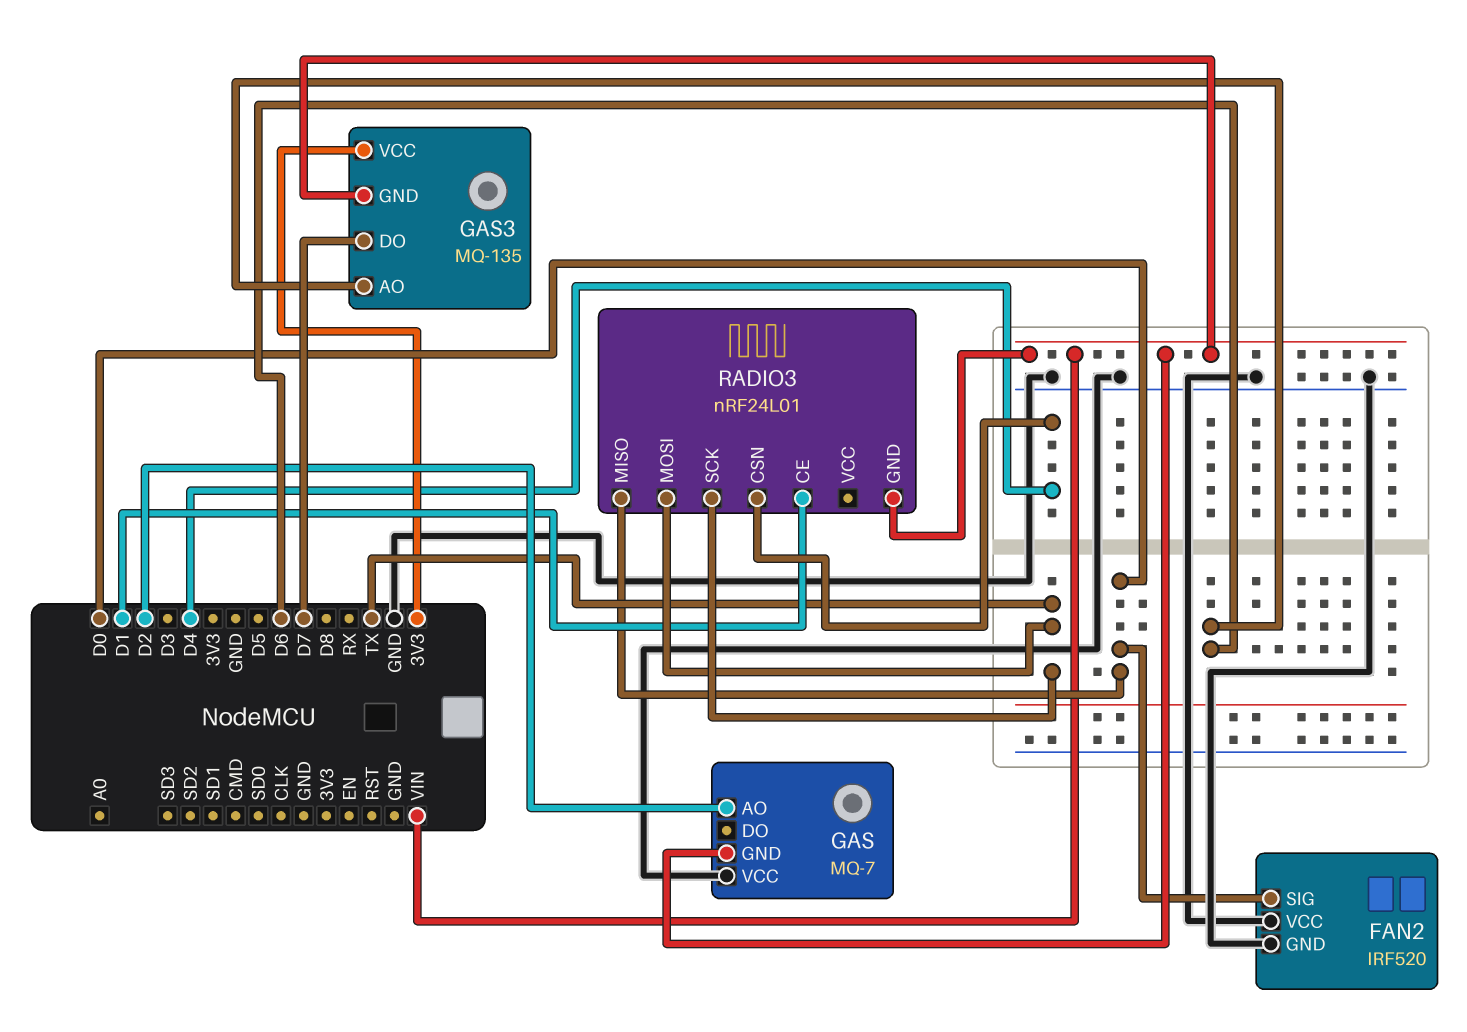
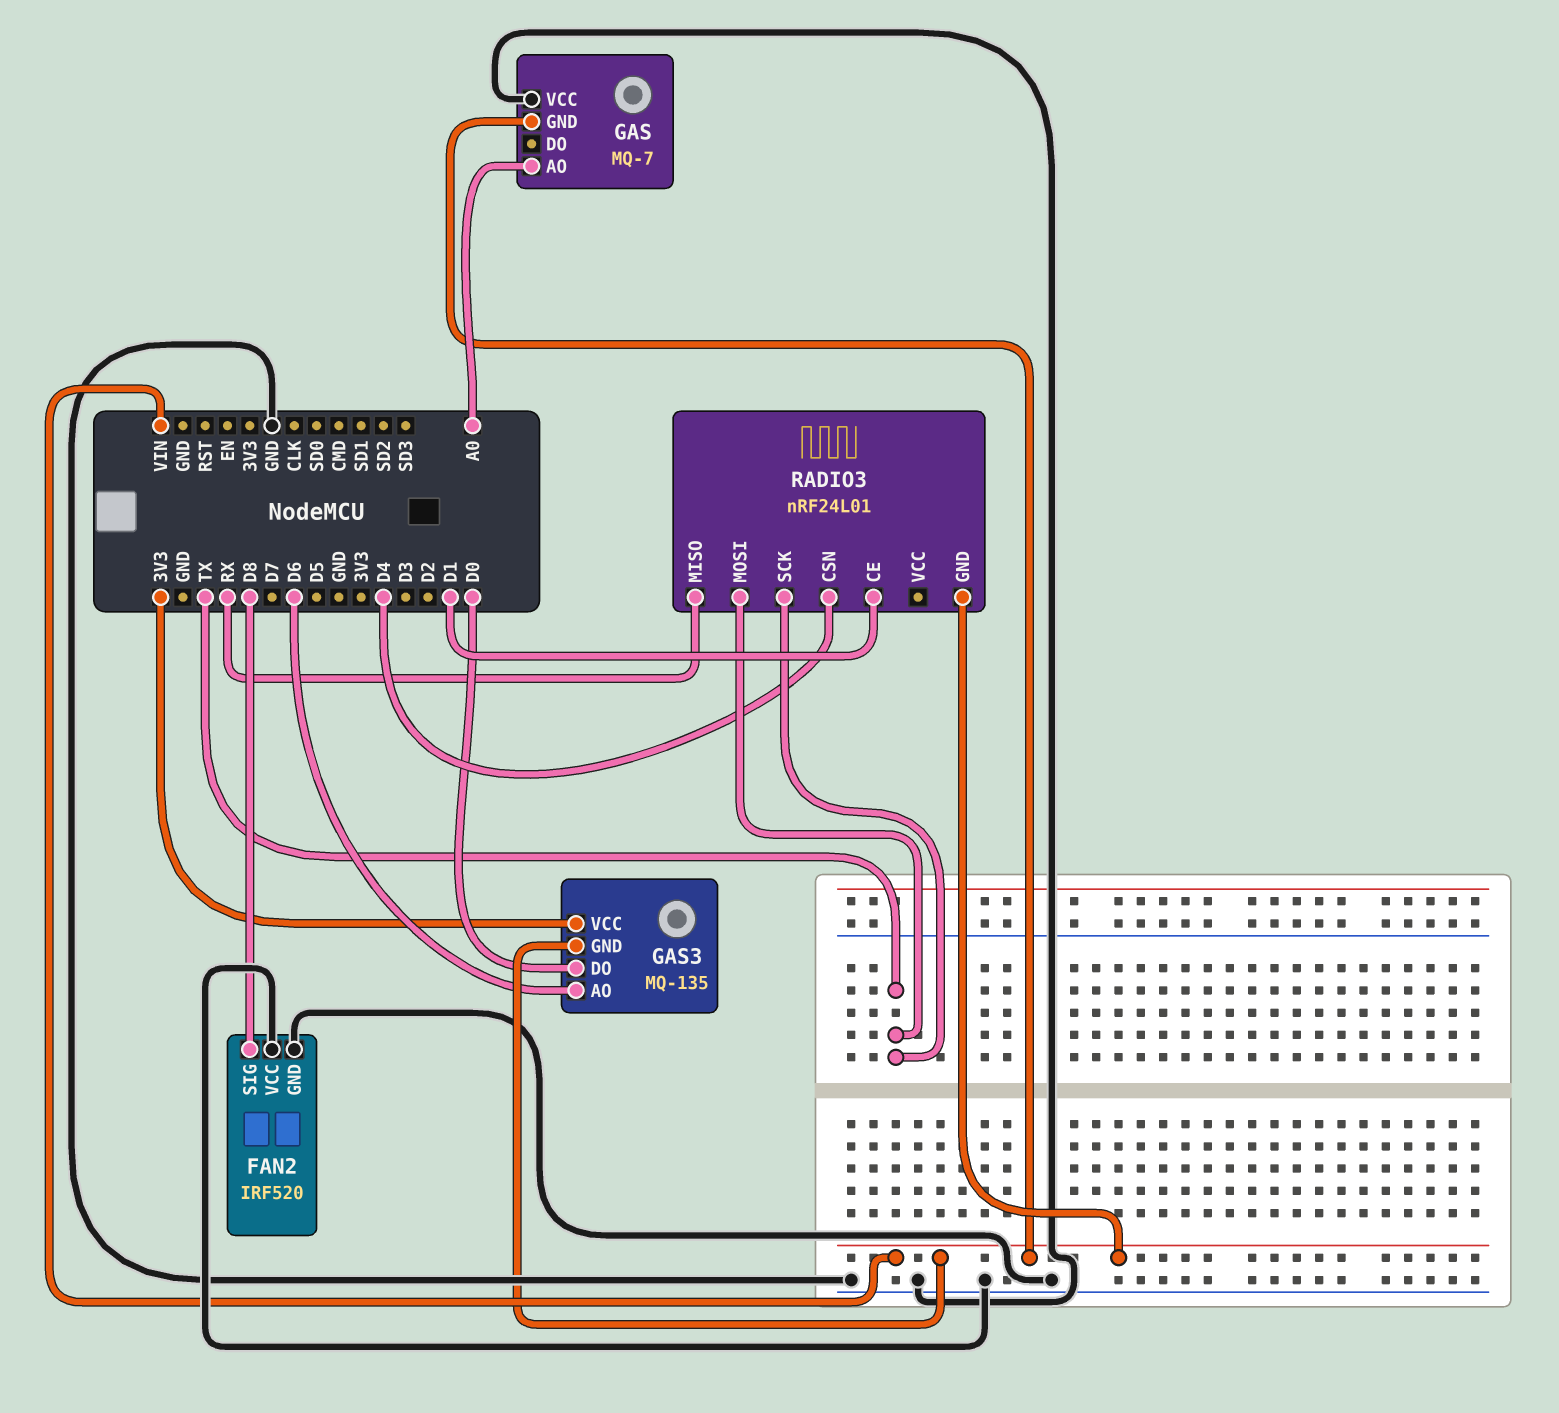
FAN2 pin SIG: D0 -> D8
GAS pin AO: D2 -> A0
GAS3 pin DO: D7 -> D0
RADIO3 pin MISO: D0 -> RX

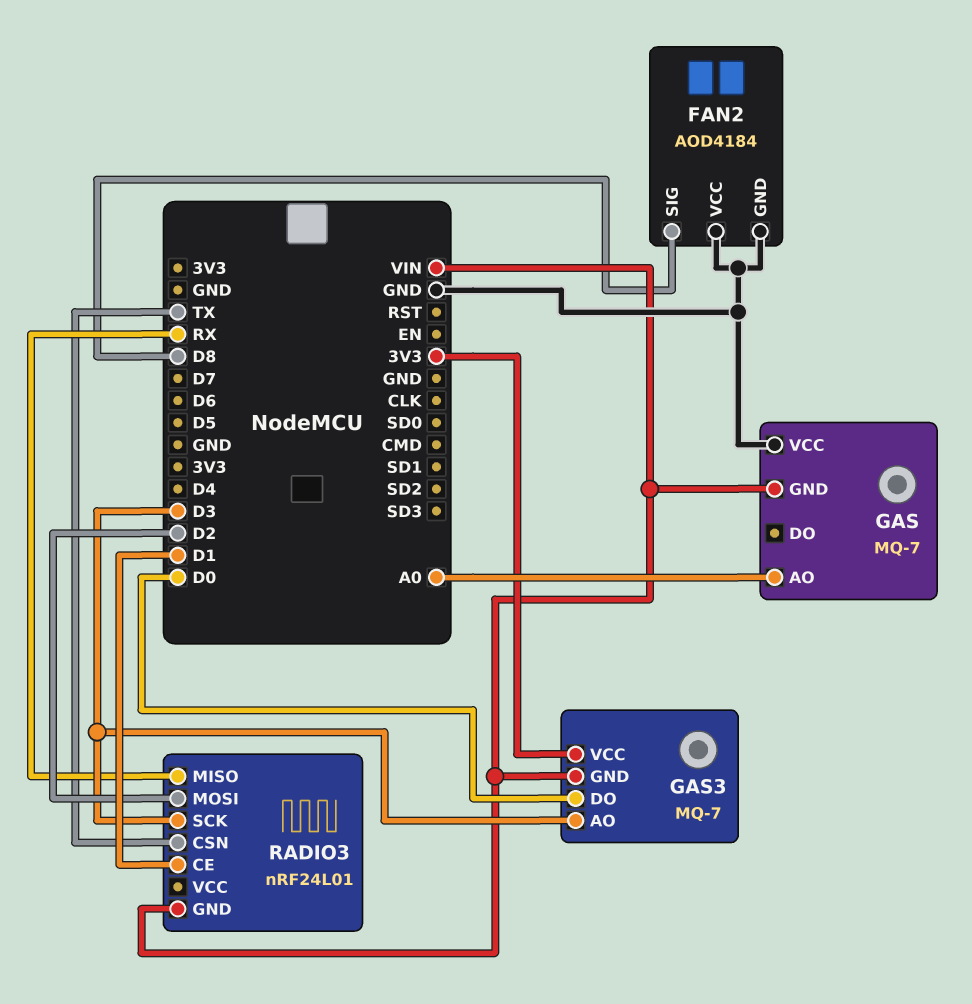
FAN2: IRF520 -> AOD4184
GAS3: MQ-135 -> MQ-7
GAS3 pin AO: D6 -> D3
RADIO3 pin CSN: D4 -> TX
RADIO3 pin MOSI: TX -> D2
RADIO3 pin SCK: TX -> D3

